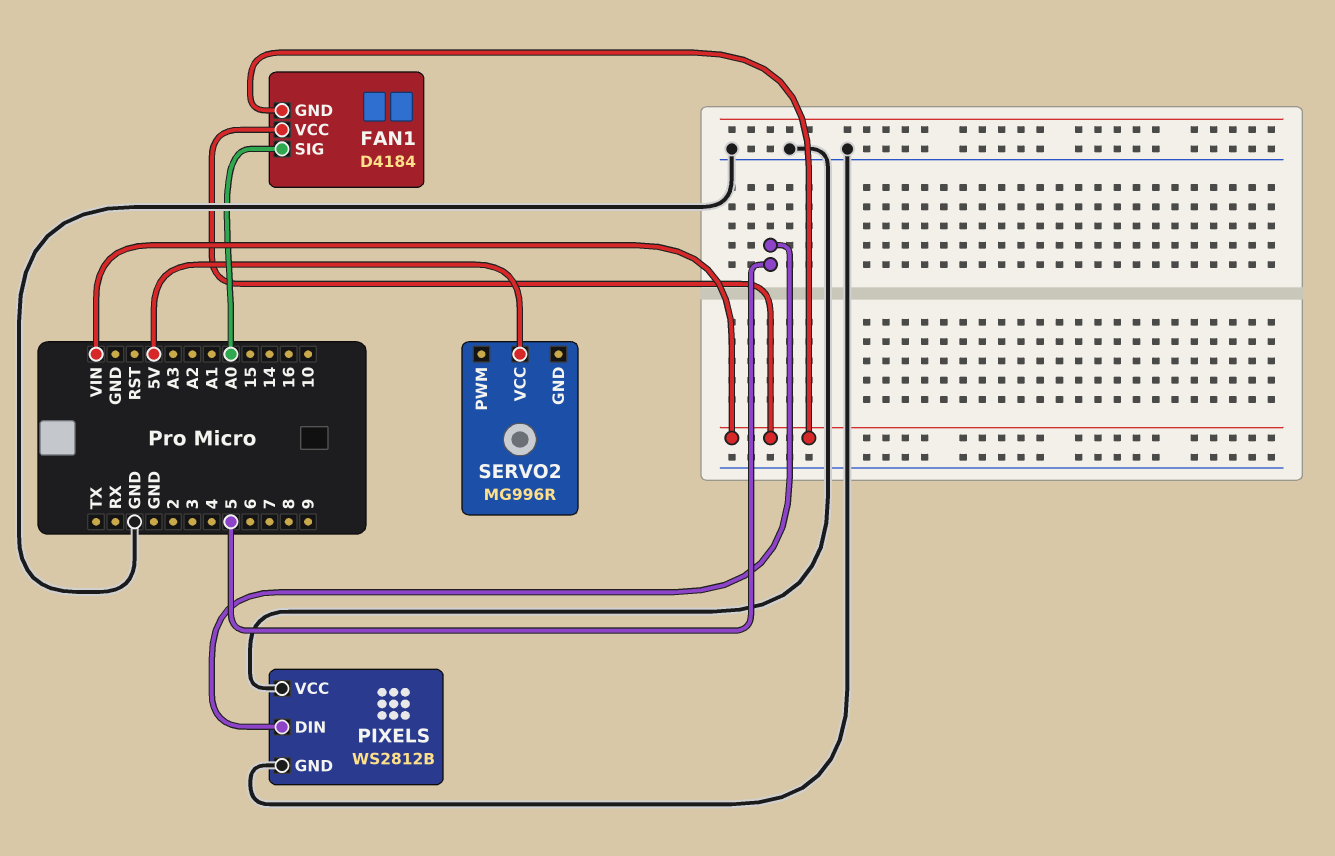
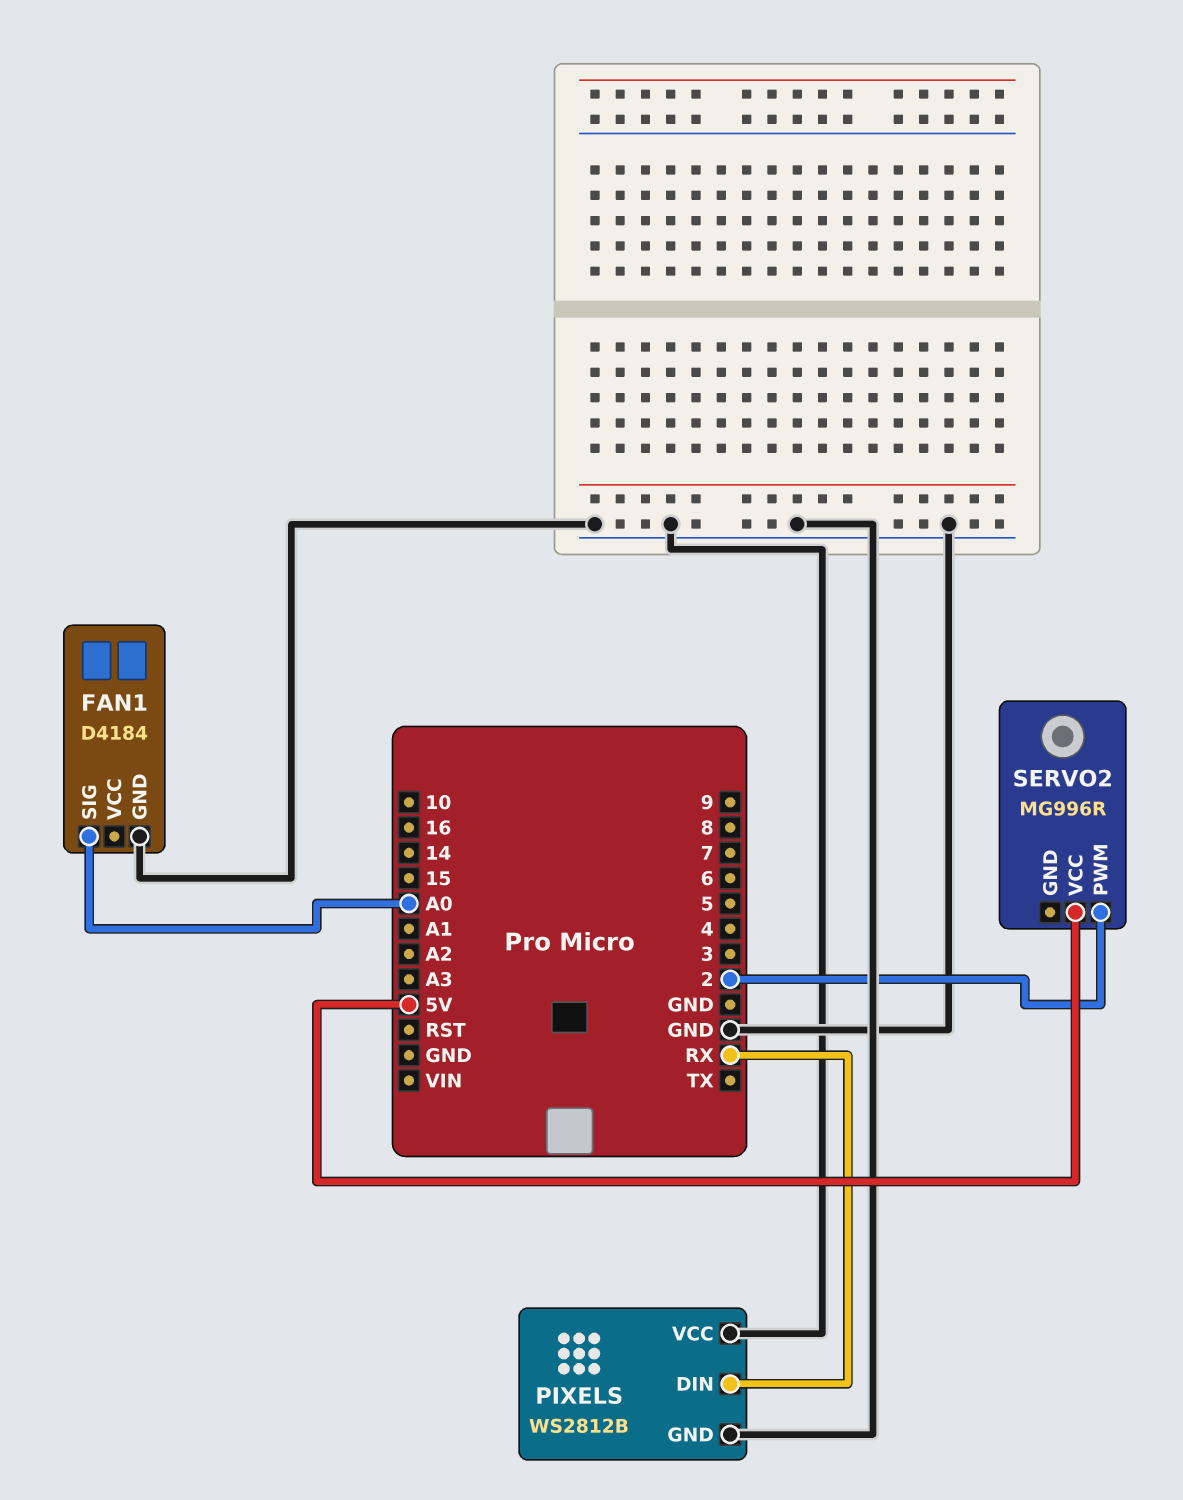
FAN1 pin GND: VIN -> GND
FAN1 pin VCC: VIN -> none
PIXELS pin DIN: 5 -> RX
SERVO2 pin PWM: none -> 2

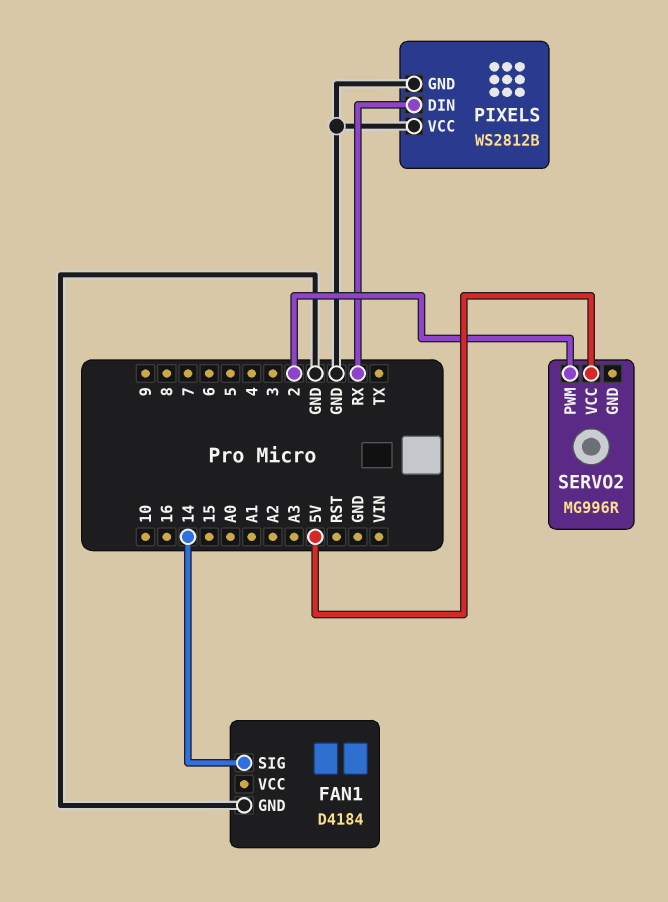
FAN1 pin SIG: A0 -> 14

